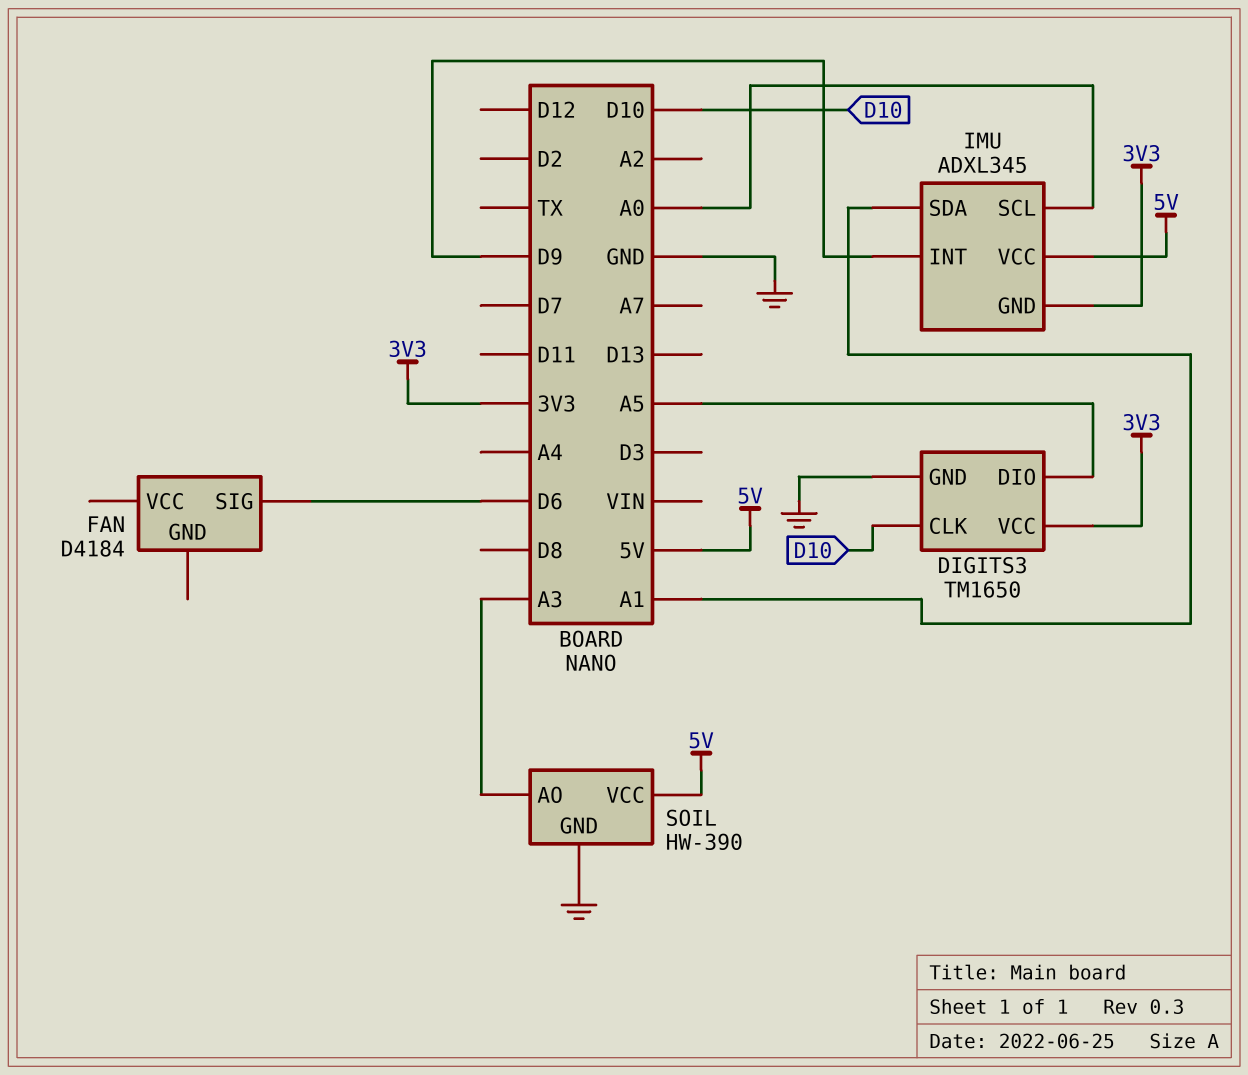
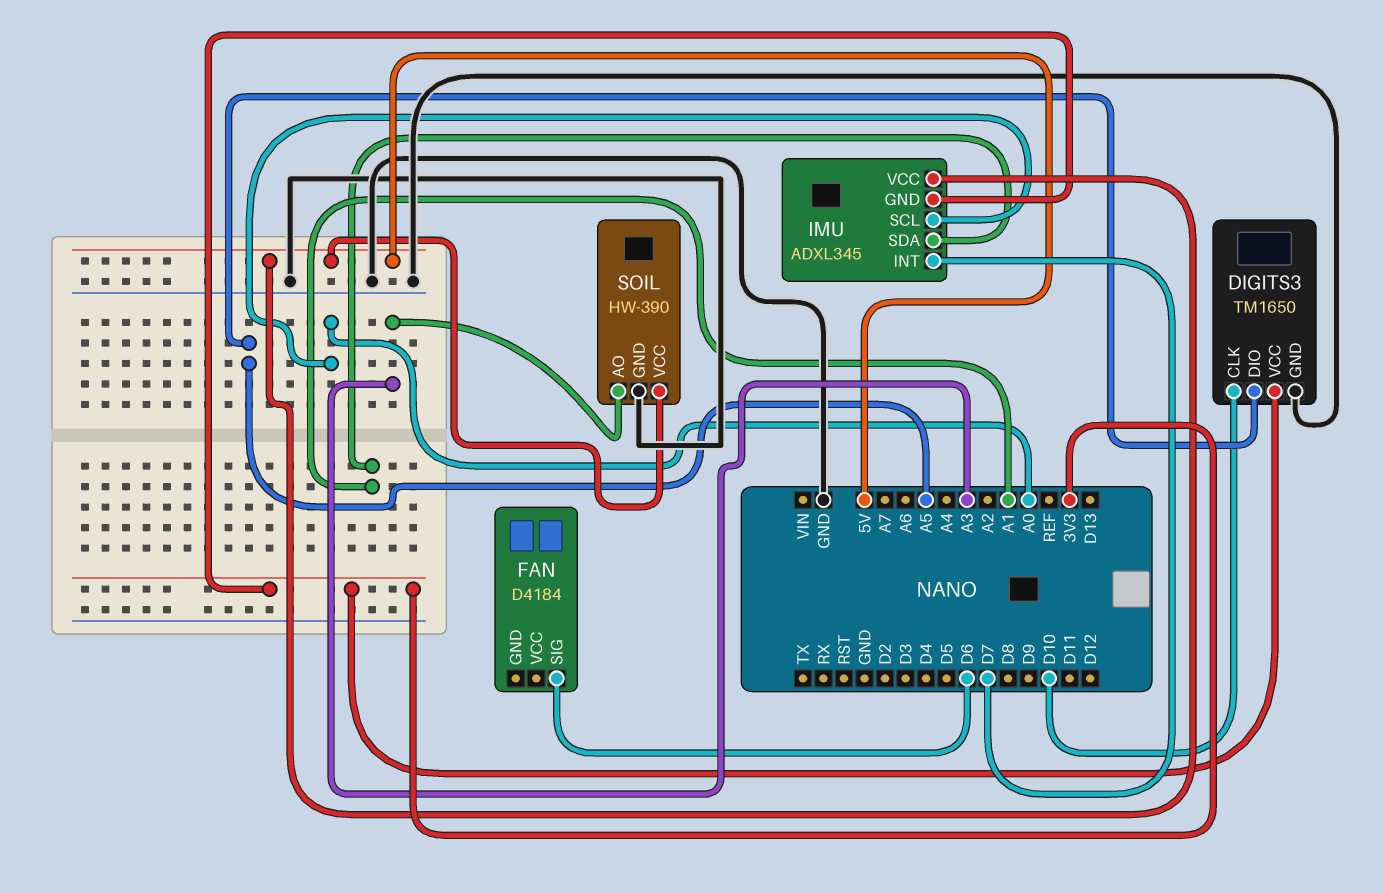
IMU pin INT: D9 -> D7

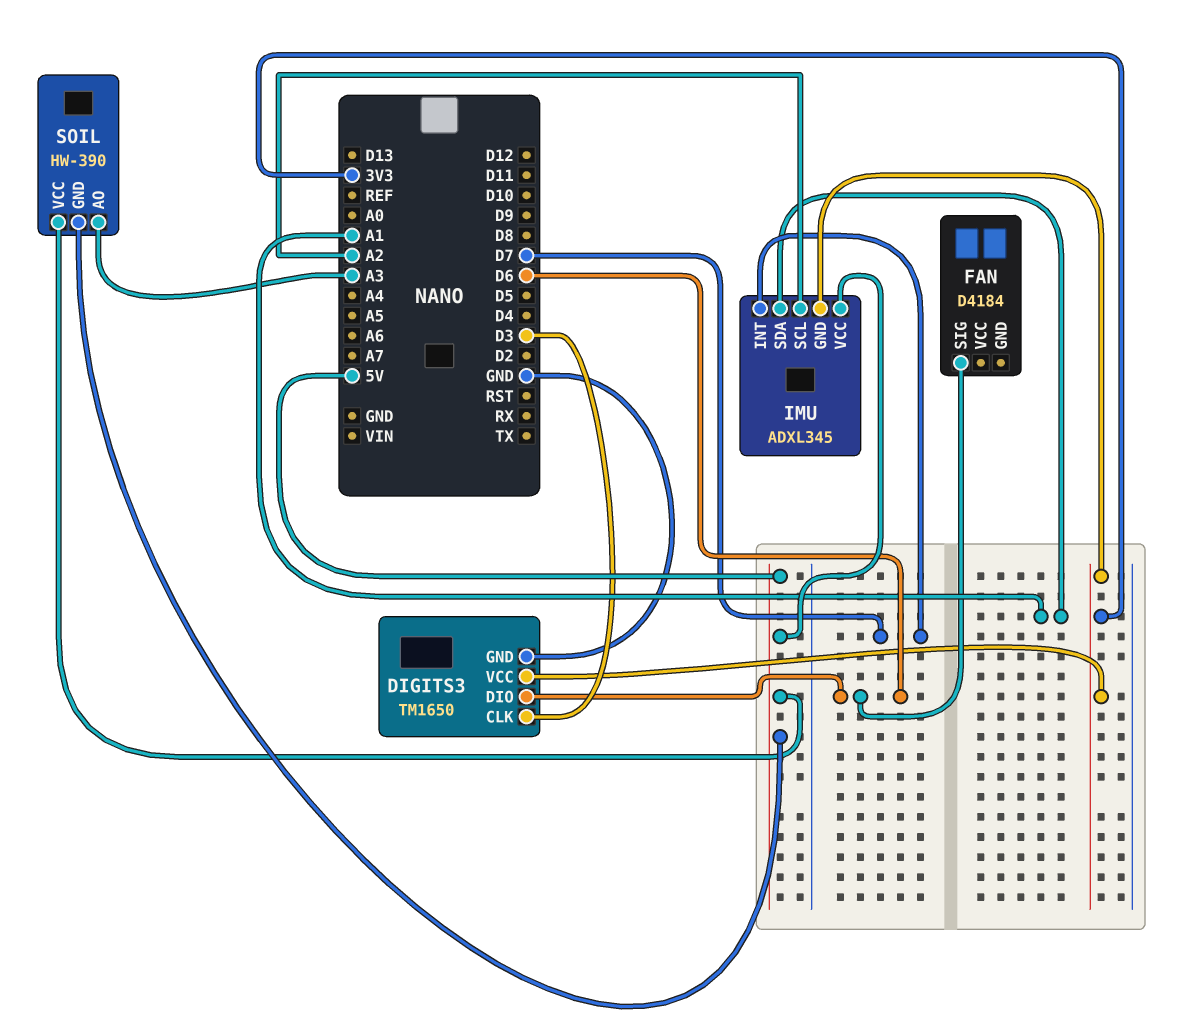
DIGITS3 pin CLK: D10 -> D3
DIGITS3 pin DIO: A5 -> D6
IMU pin SCL: A0 -> A2
SOIL pin GND: GND -> 5V

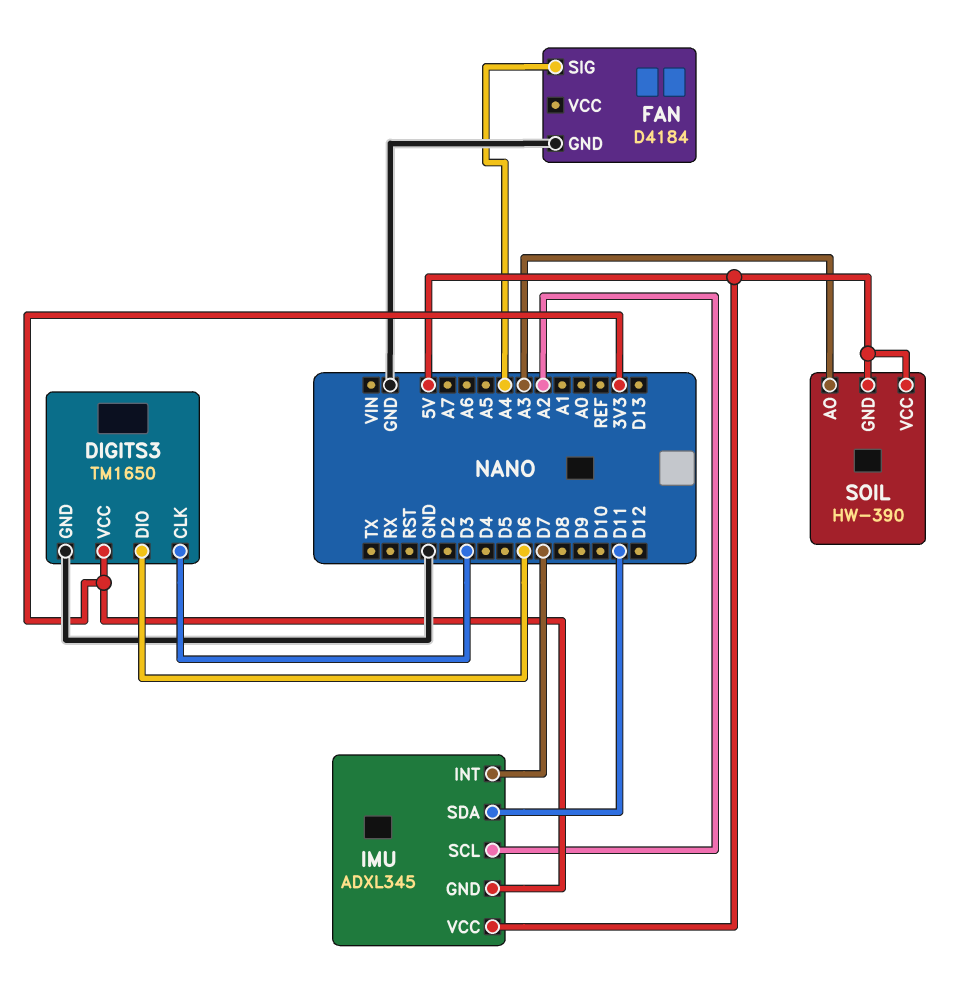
FAN pin GND: none -> GND
FAN pin SIG: D6 -> A4
IMU pin SDA: A1 -> D11

